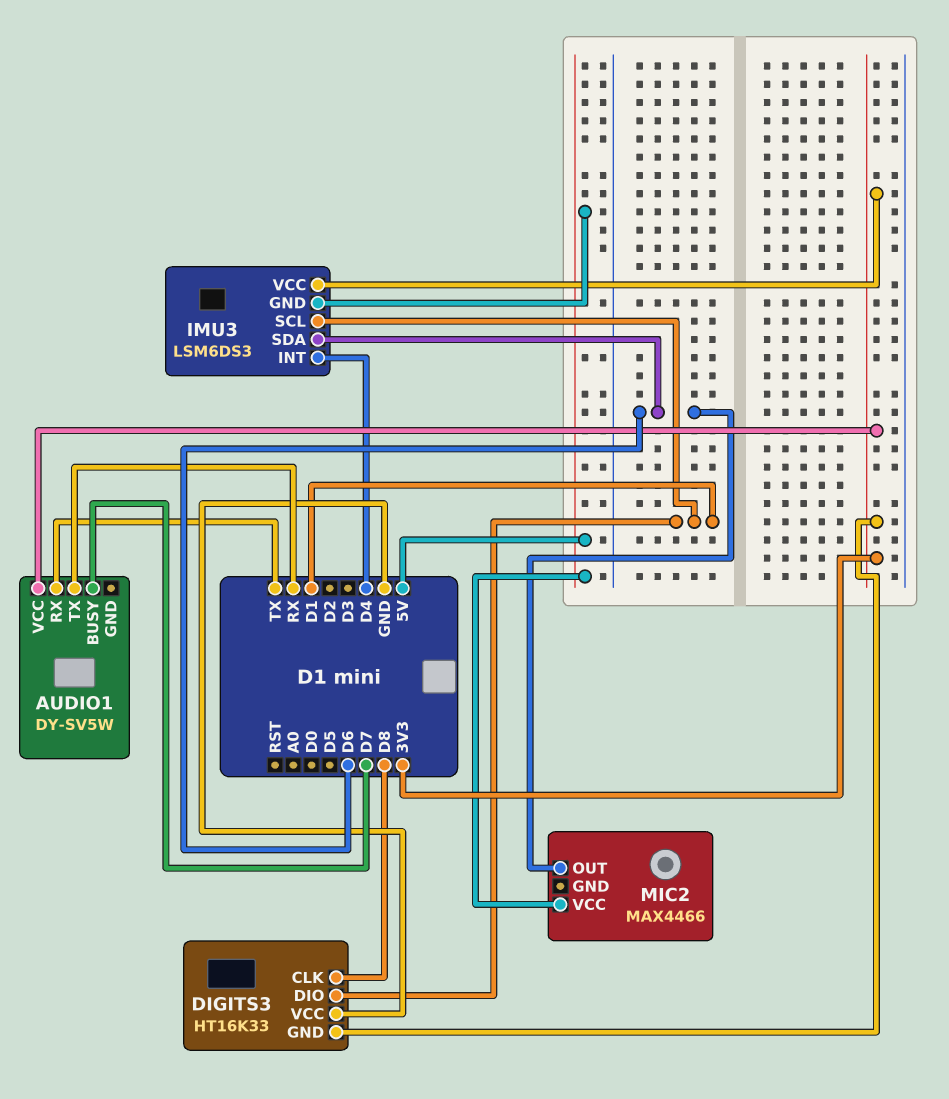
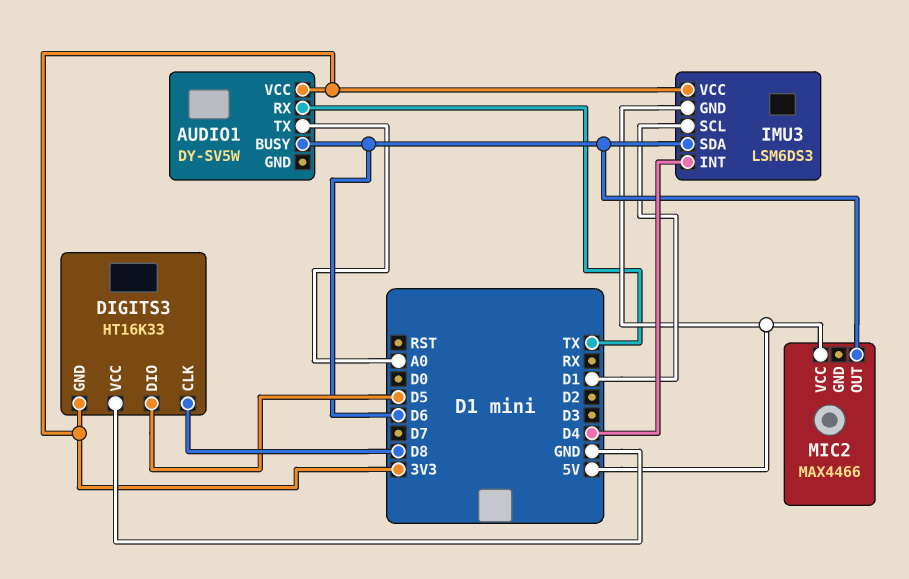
AUDIO1 pin BUSY: D7 -> D6
AUDIO1 pin TX: RX -> A0
DIGITS3 pin DIO: D1 -> D5

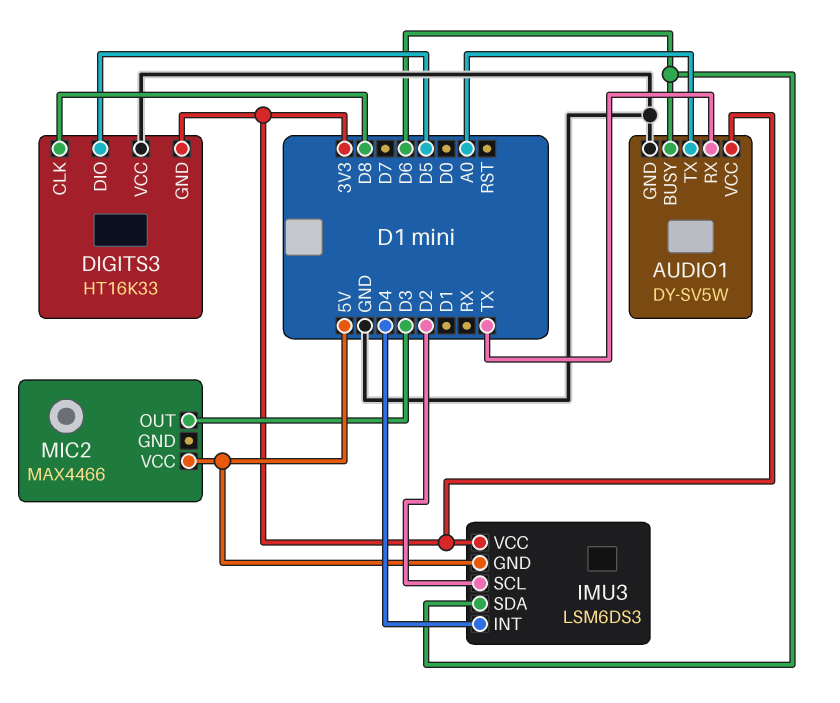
AUDIO1 pin GND: none -> GND
IMU3 pin SCL: D1 -> D2
MIC2 pin OUT: D6 -> D3

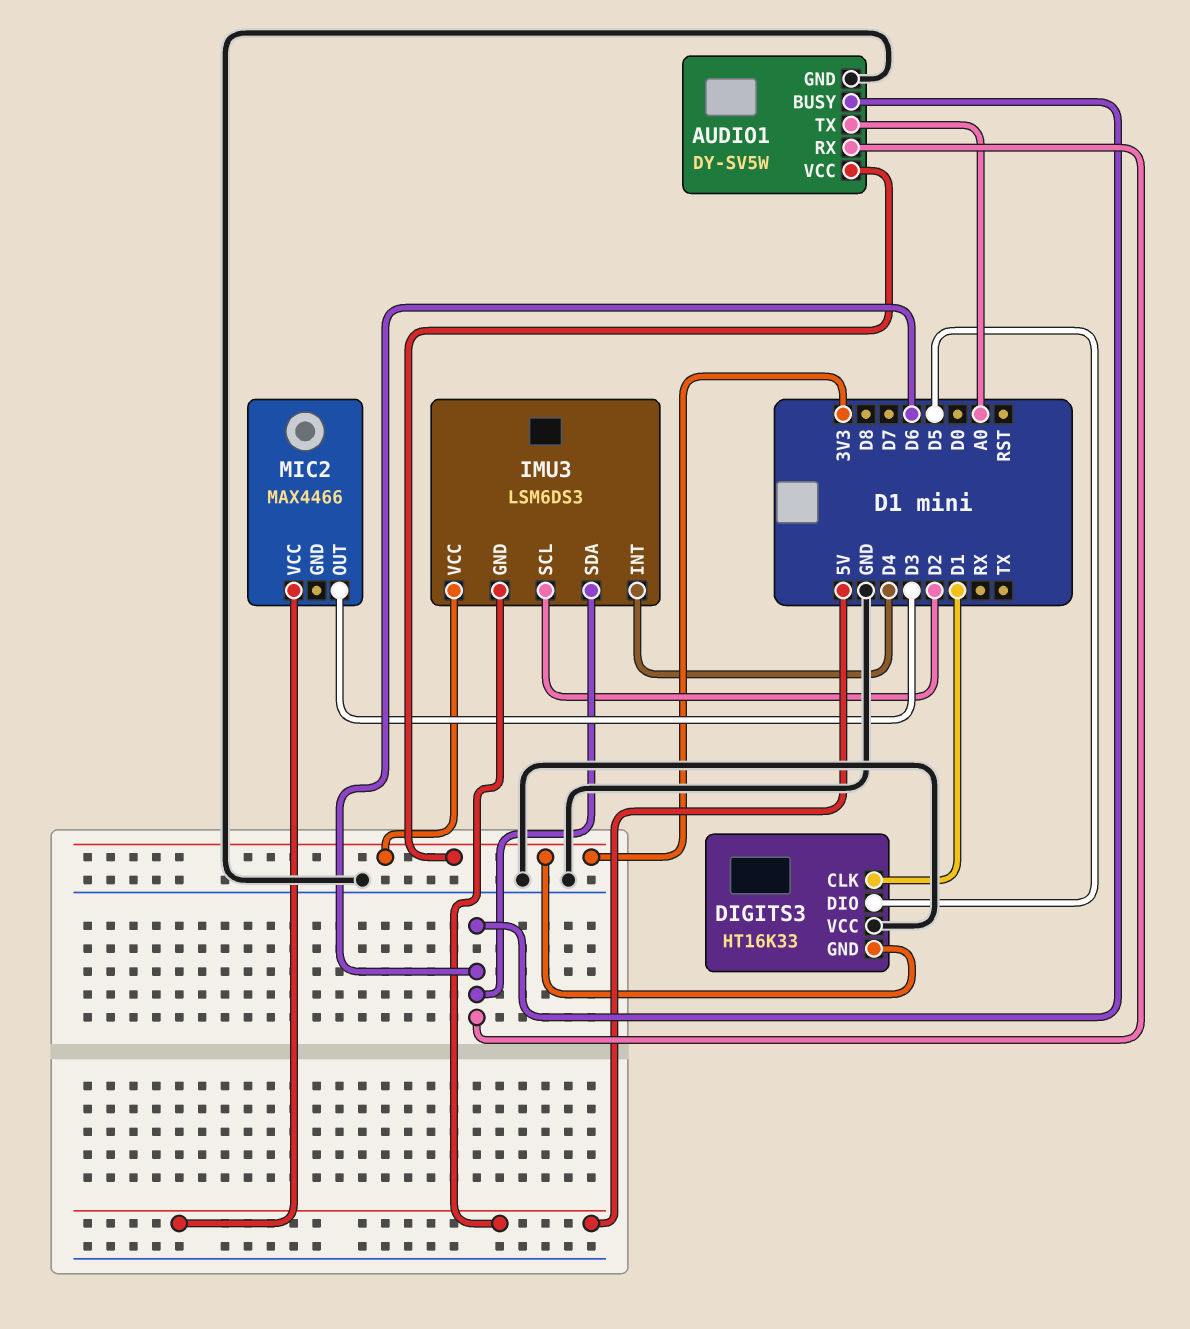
AUDIO1 pin RX: TX -> D6
DIGITS3 pin CLK: D8 -> D1

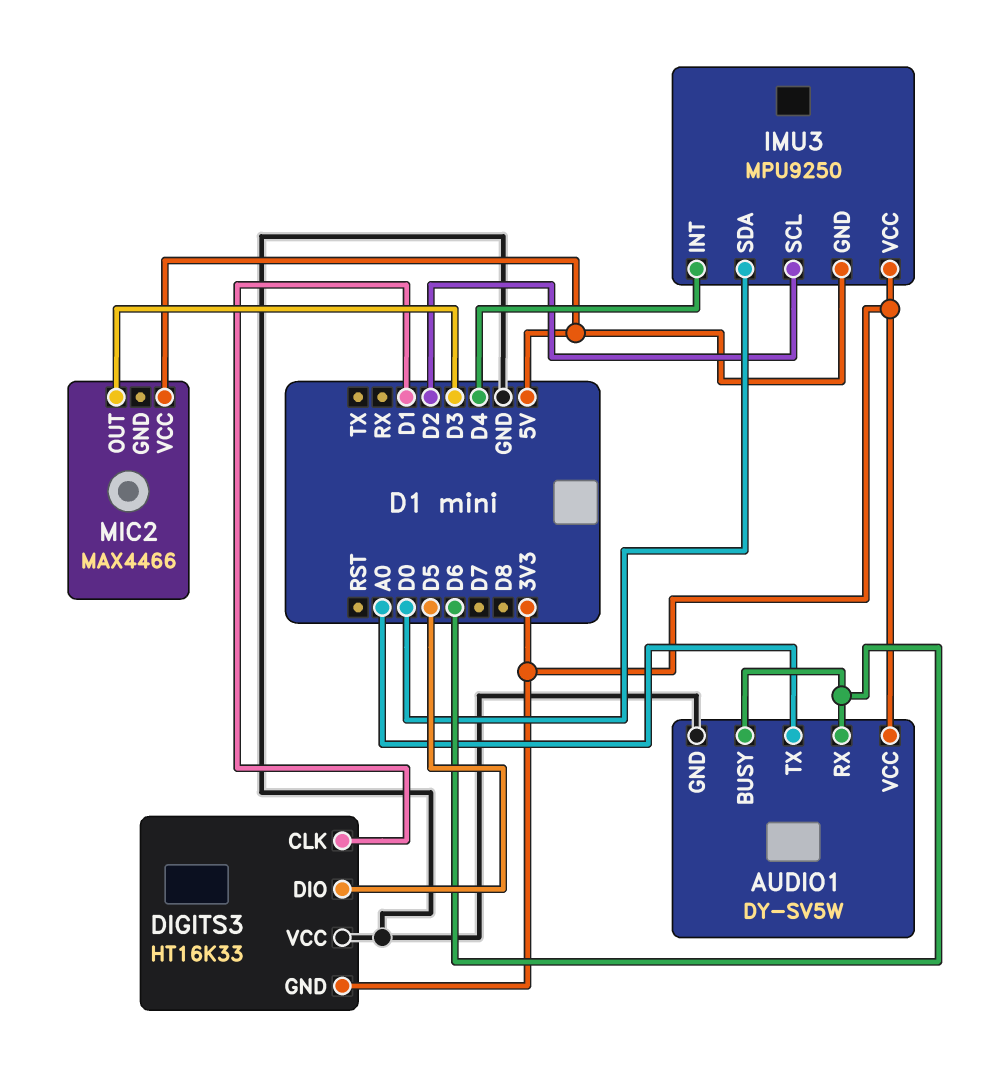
IMU3: LSM6DS3 -> MPU9250
IMU3 pin SDA: D6 -> D0

